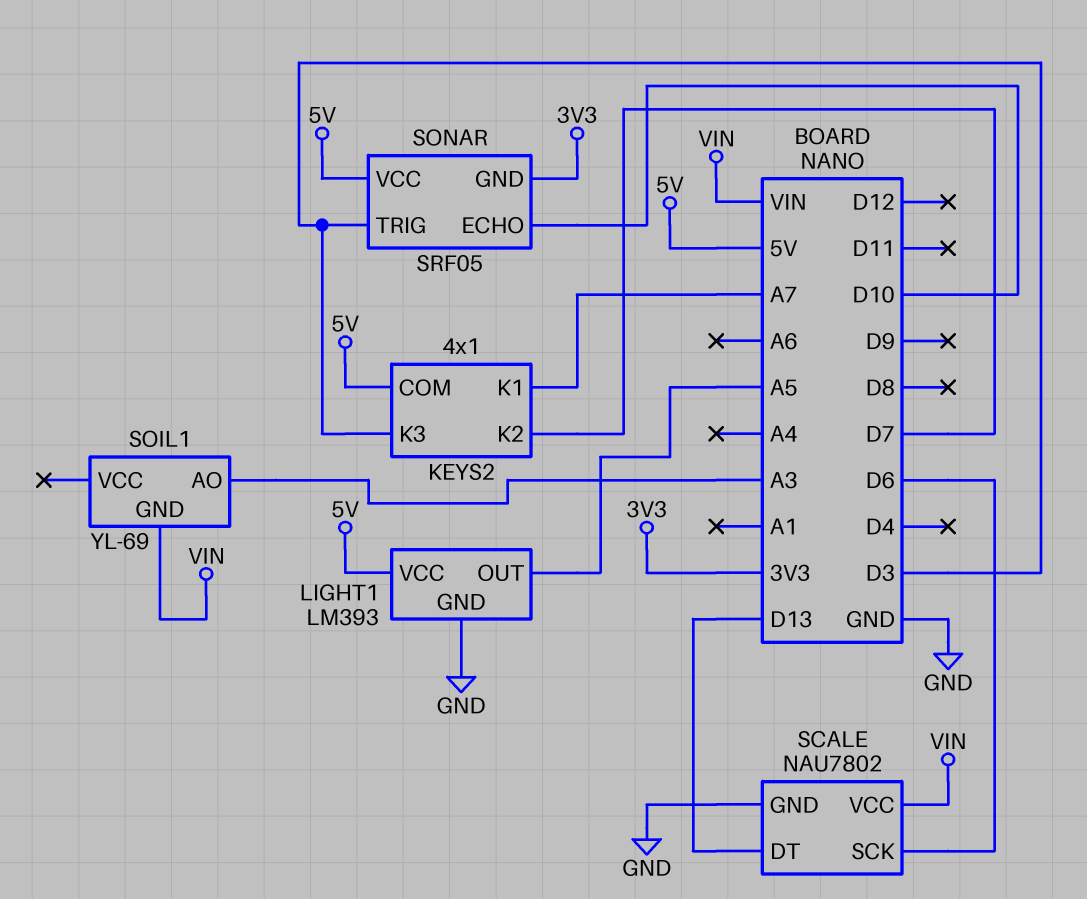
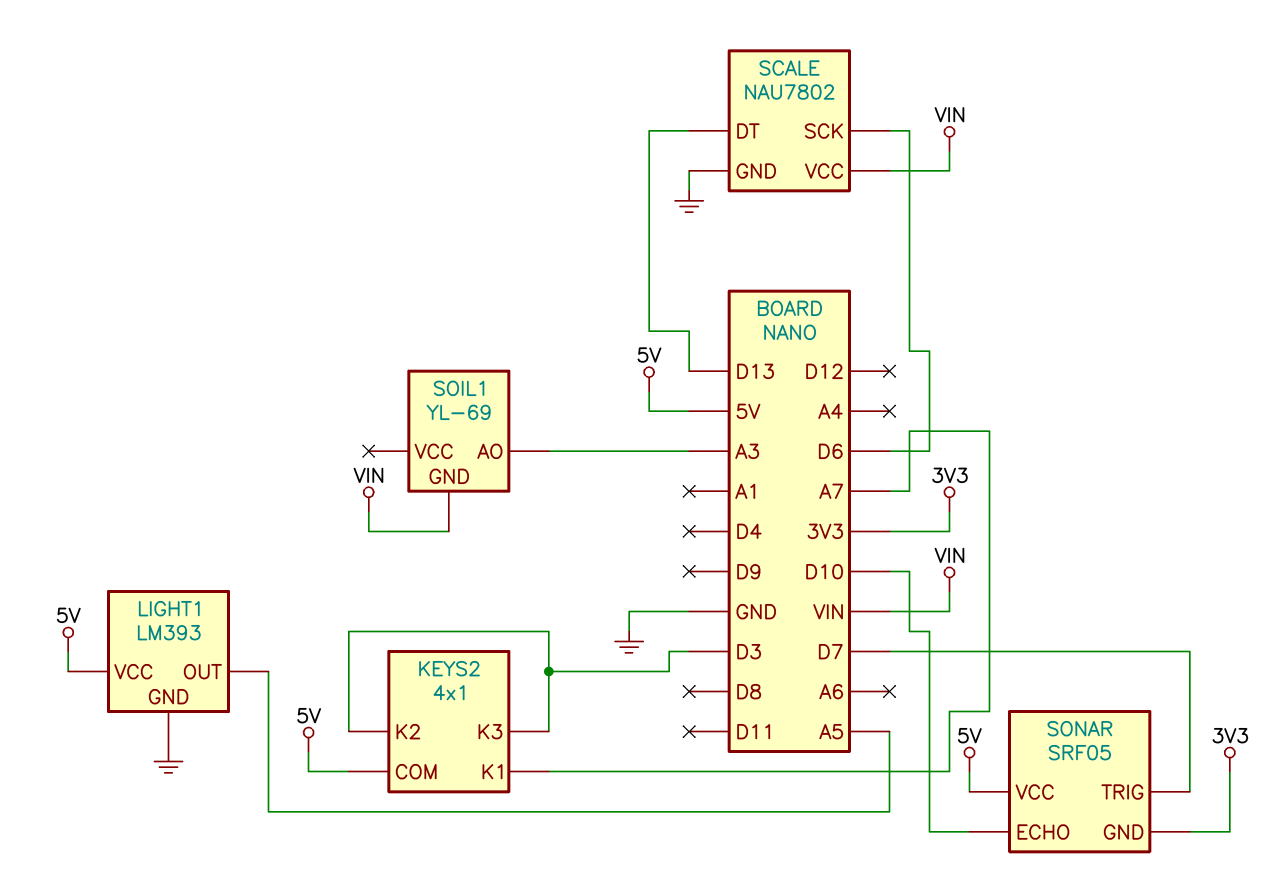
KEYS2 pin K2: D7 -> D3
SONAR pin TRIG: D3 -> D7

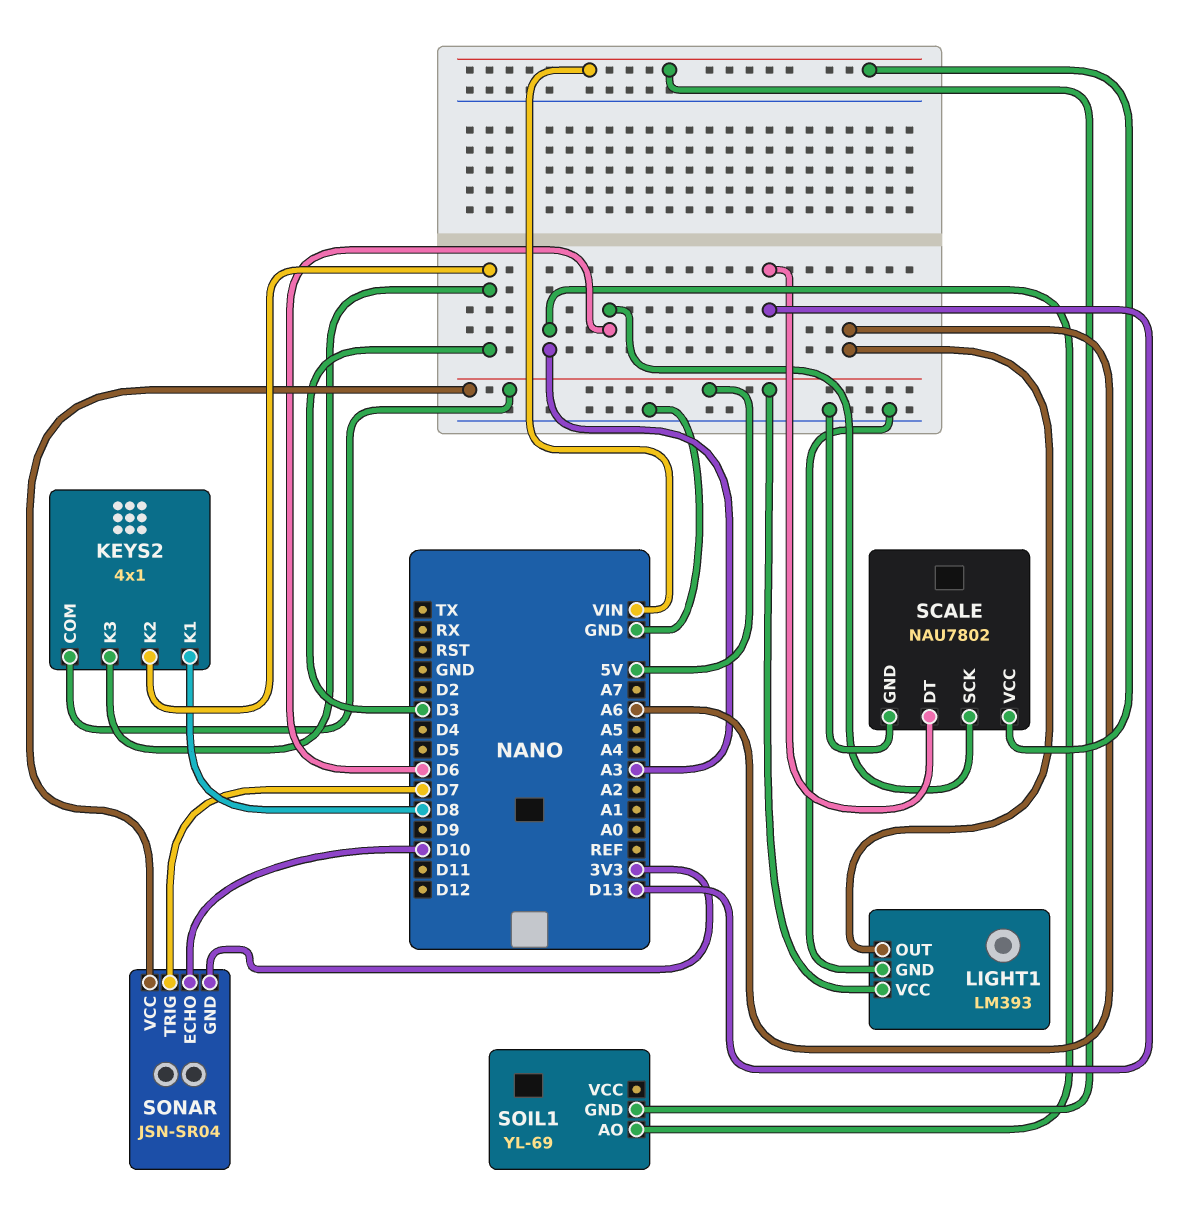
KEYS2 pin K1: A7 -> D8
LIGHT1 pin OUT: A5 -> A6
SONAR: SRF05 -> JSN-SR04

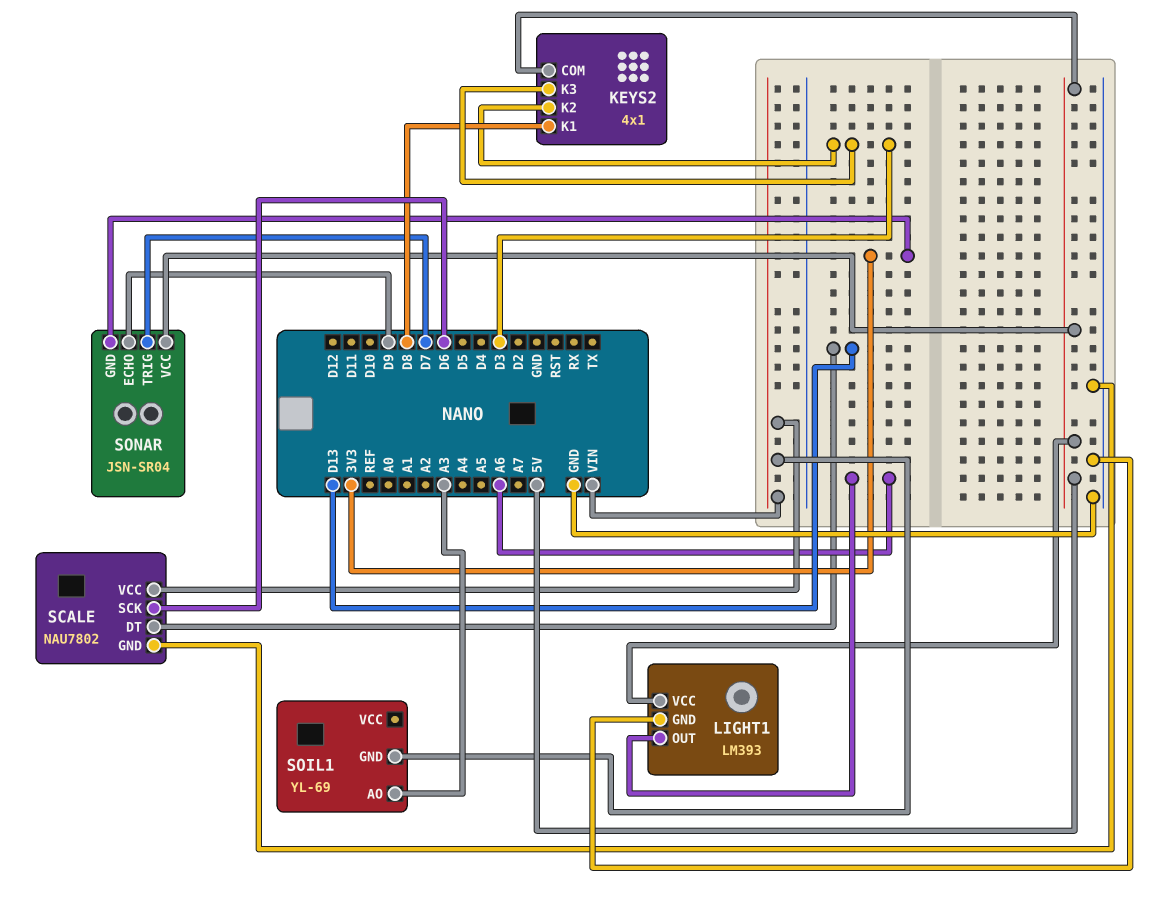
SONAR pin ECHO: D10 -> D9

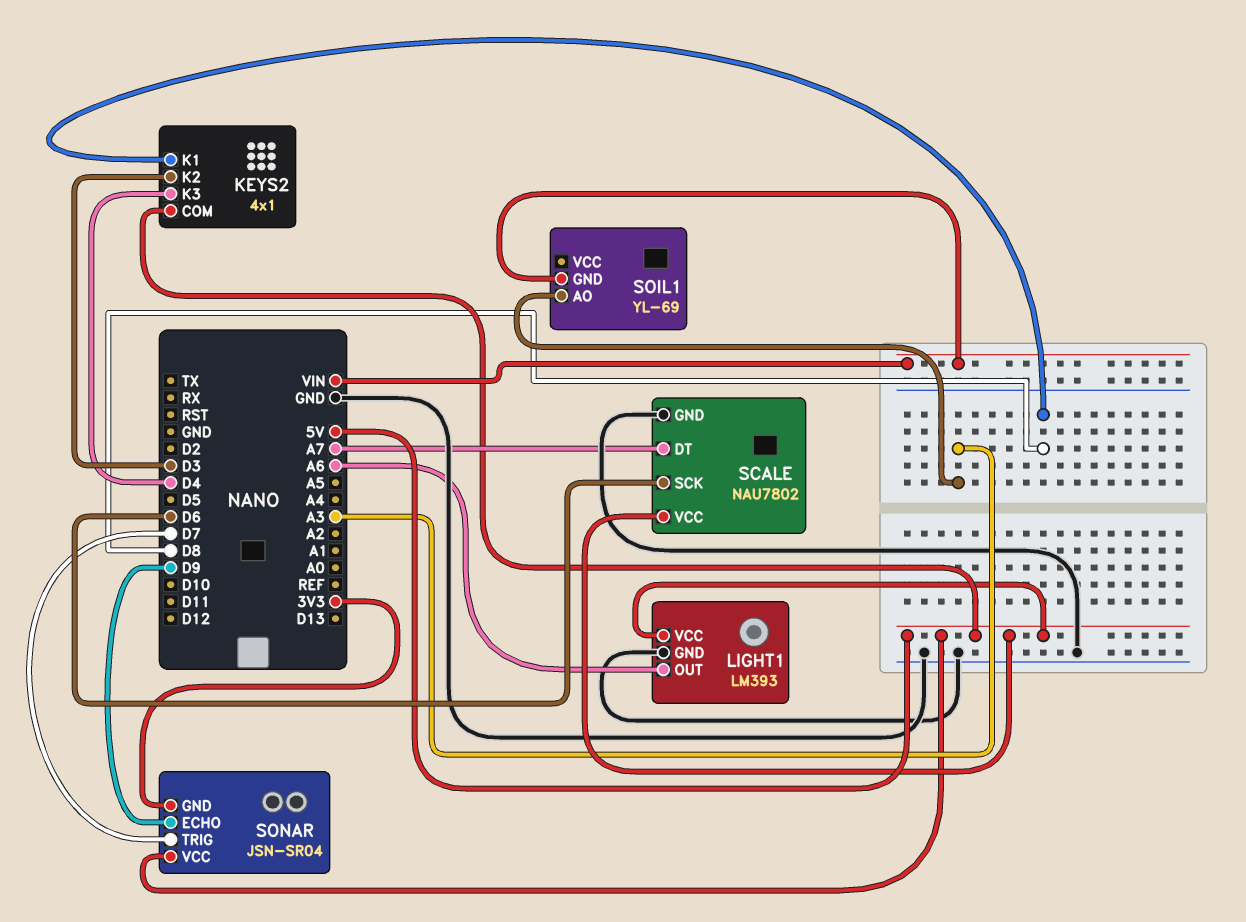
KEYS2 pin K3: D3 -> D4
SCALE pin DT: D13 -> A7
SCALE pin VCC: VIN -> 5V

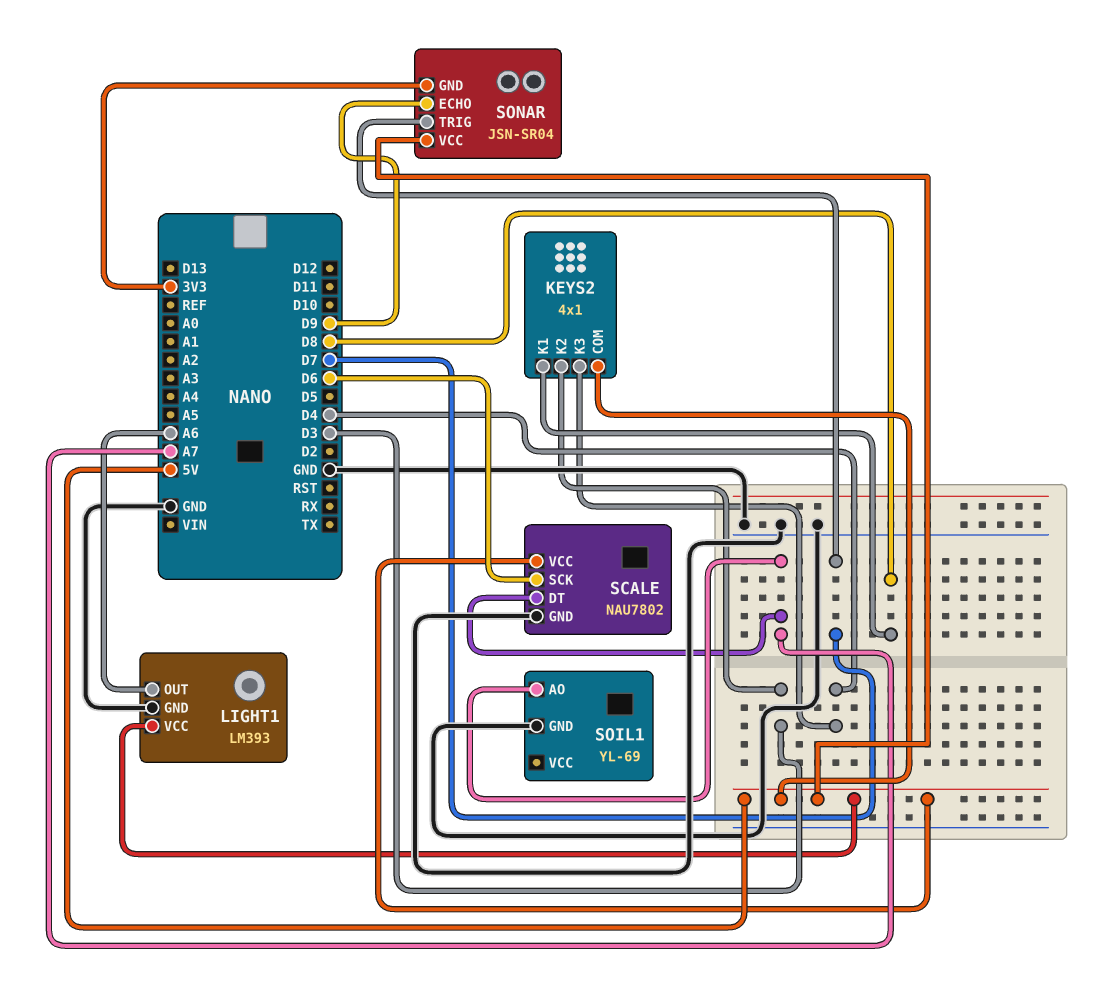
SOIL1 pin AO: A3 -> A7
SOIL1 pin GND: VIN -> GND

